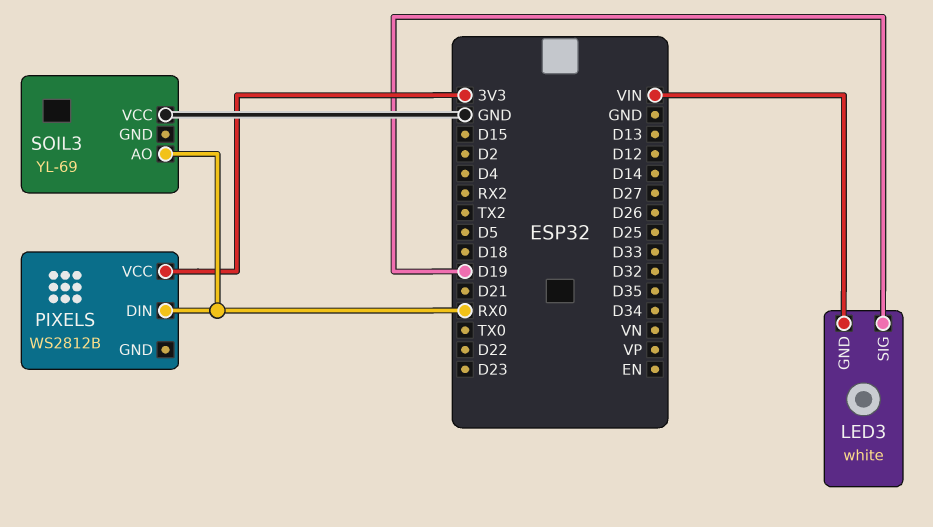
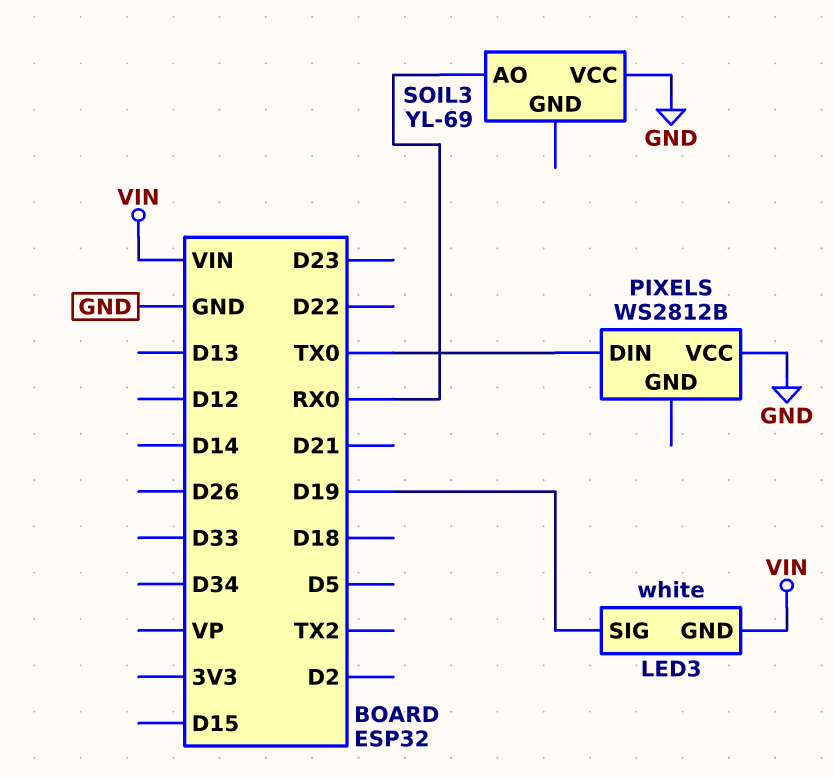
PIXELS pin DIN: RX0 -> TX0
PIXELS pin VCC: 3V3 -> GND

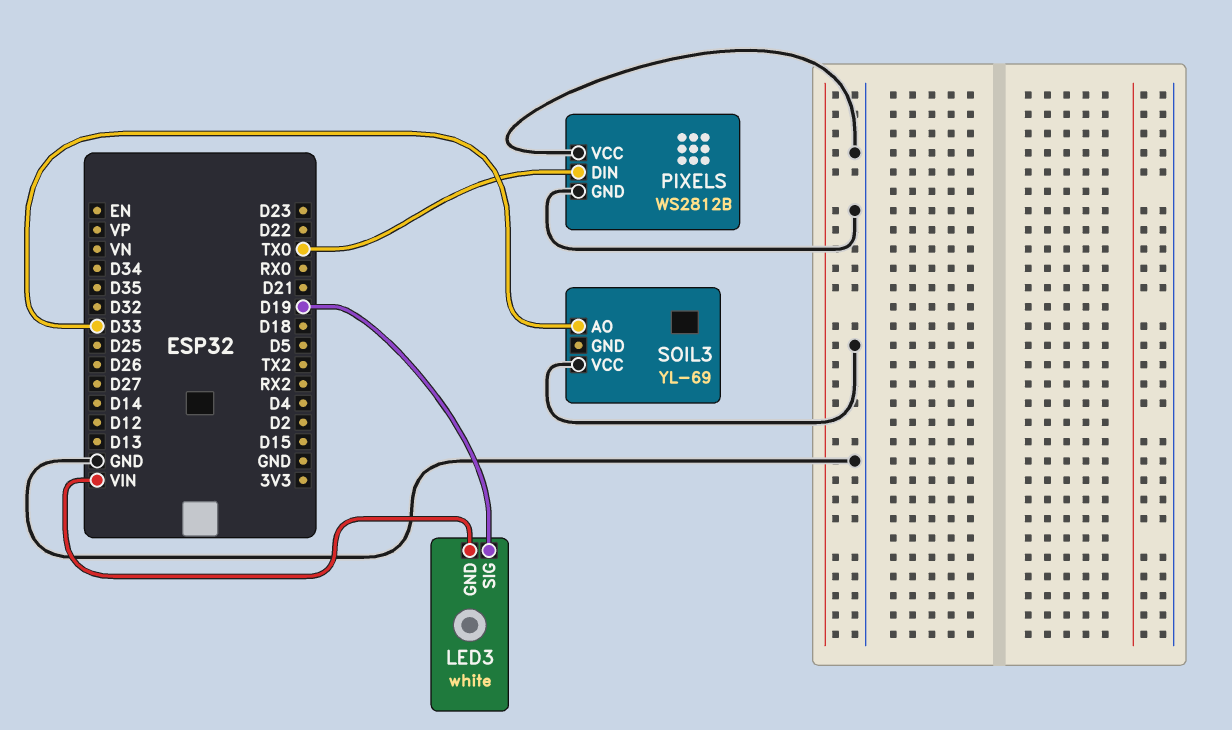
PIXELS pin GND: none -> GND
SOIL3 pin AO: RX0 -> D33

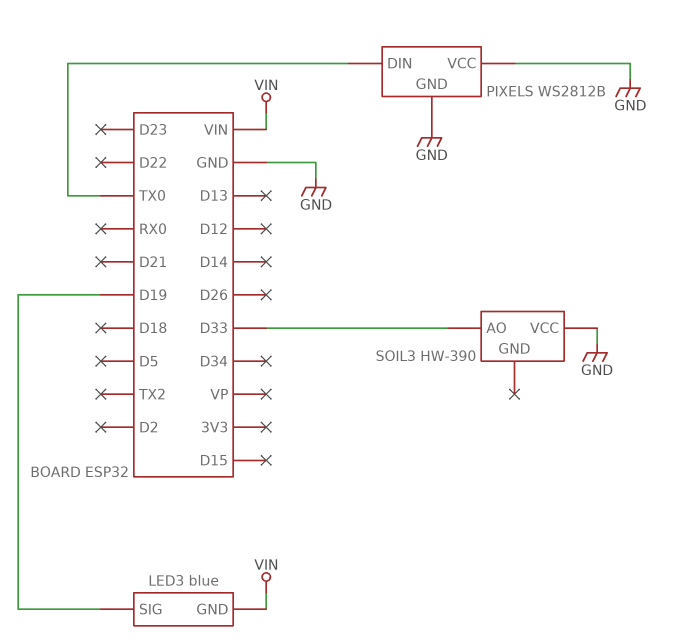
LED3: white -> blue
SOIL3: YL-69 -> HW-390

